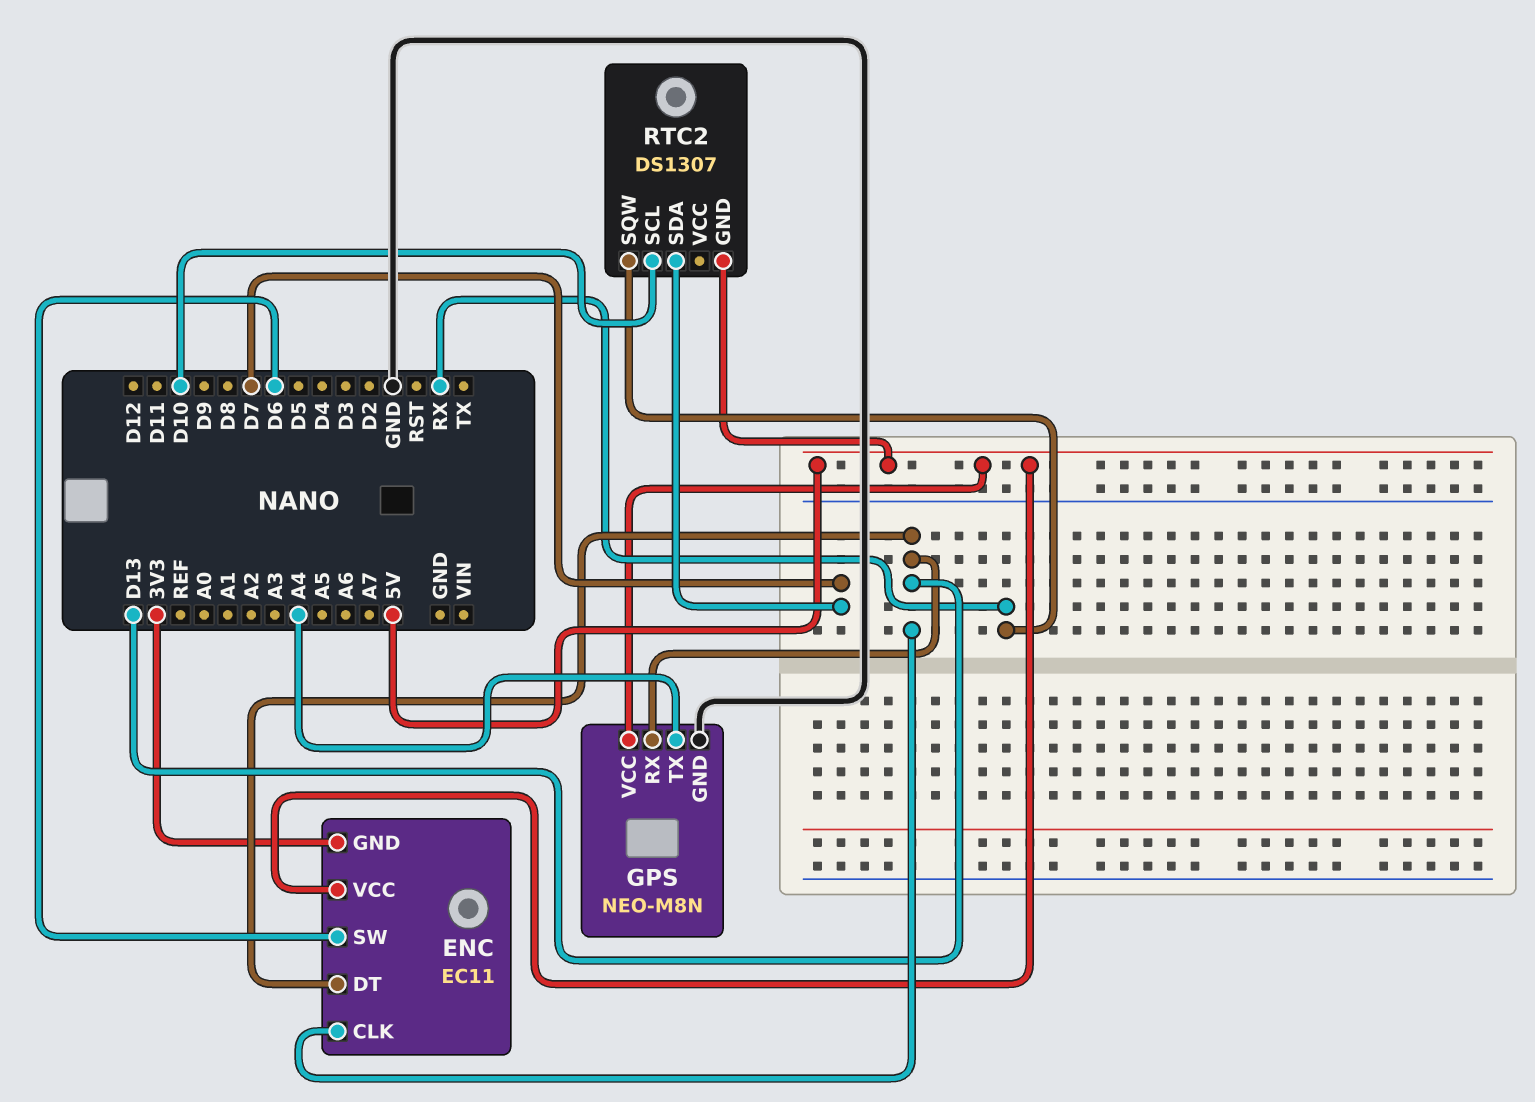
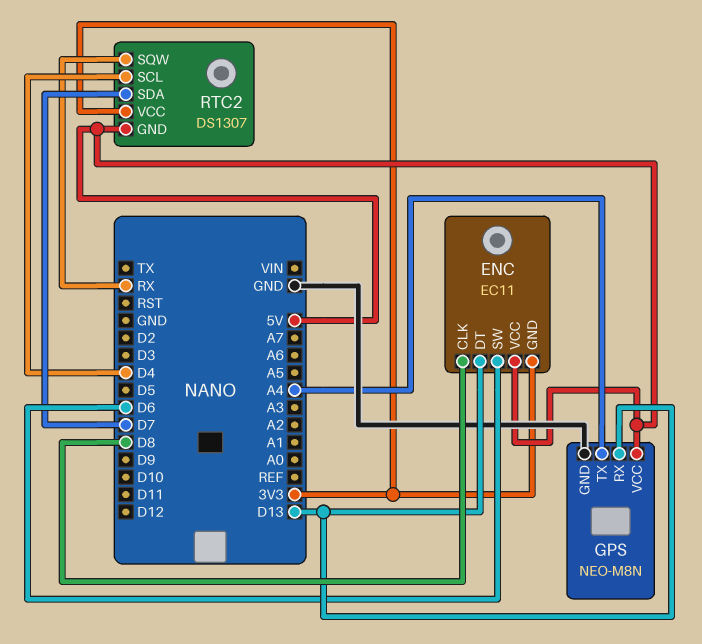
ENC pin CLK: D13 -> D8
RTC2 pin SCL: D10 -> D4
RTC2 pin VCC: none -> 3V3

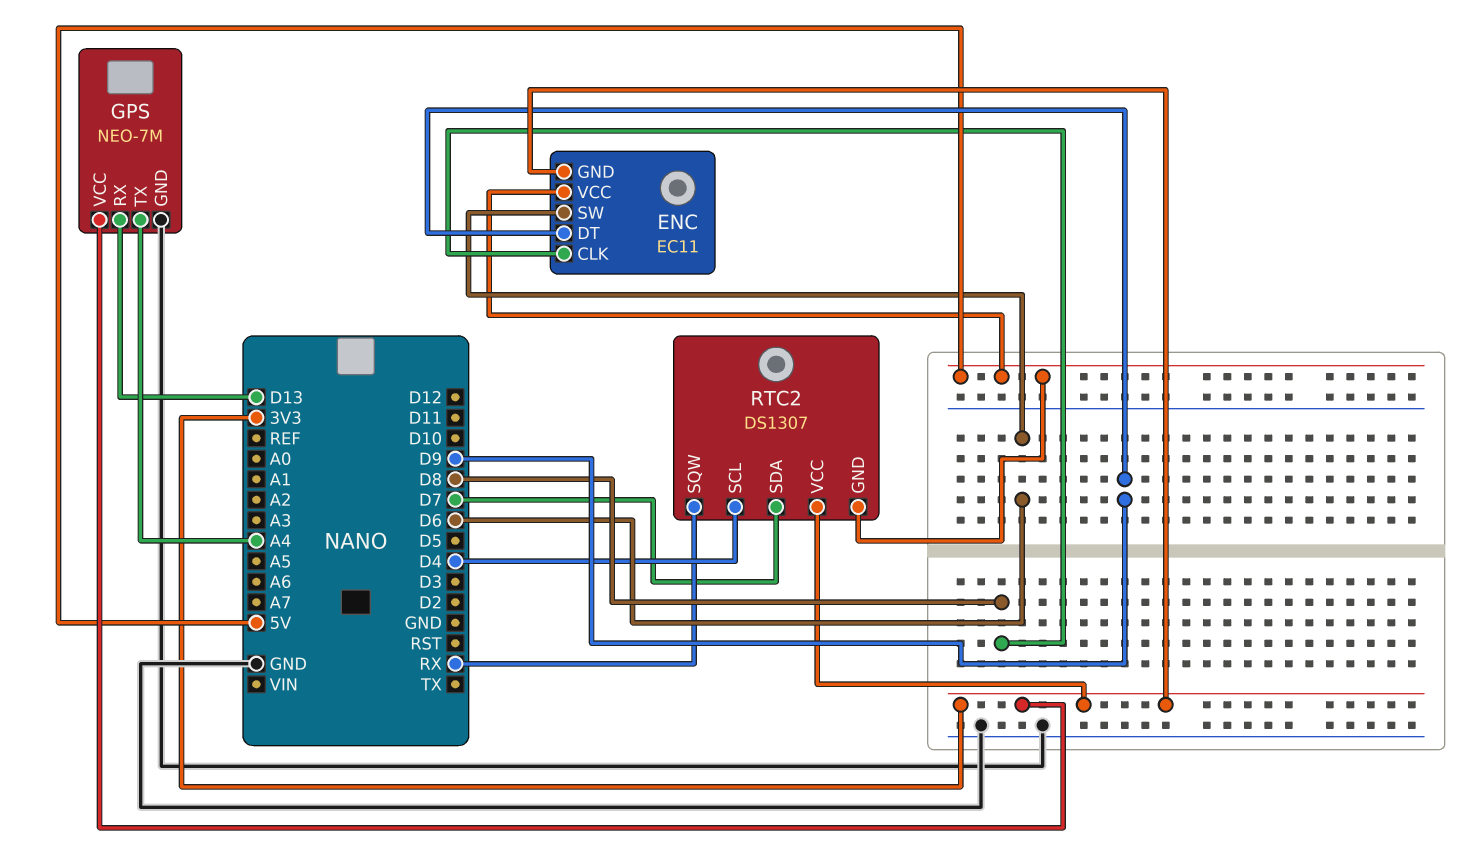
ENC pin DT: D13 -> D9
GPS: NEO-M8N -> NEO-7M
GPS pin VCC: 5V -> 3V3

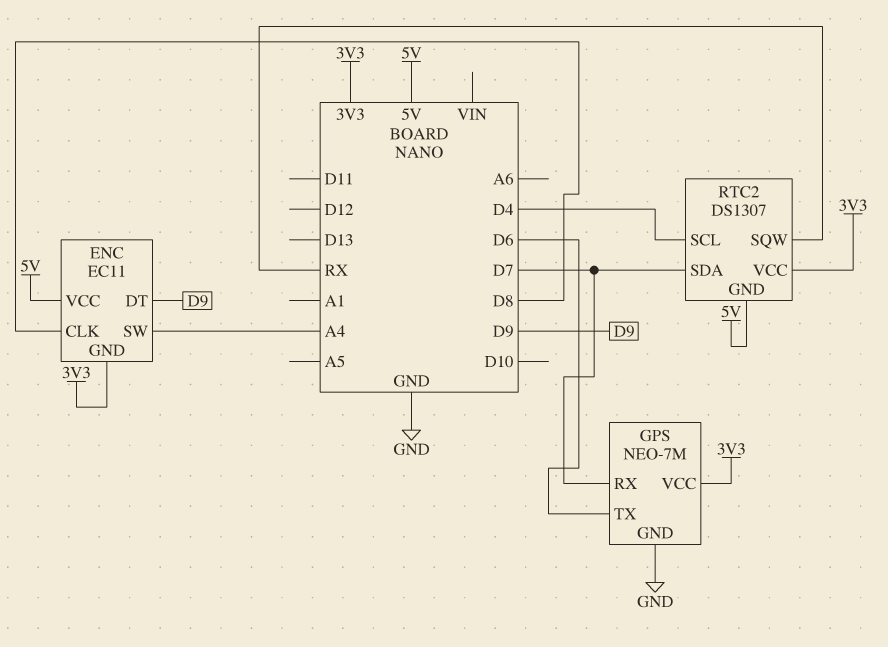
ENC pin SW: D6 -> A4
GPS pin RX: D13 -> D7
GPS pin TX: A4 -> D6

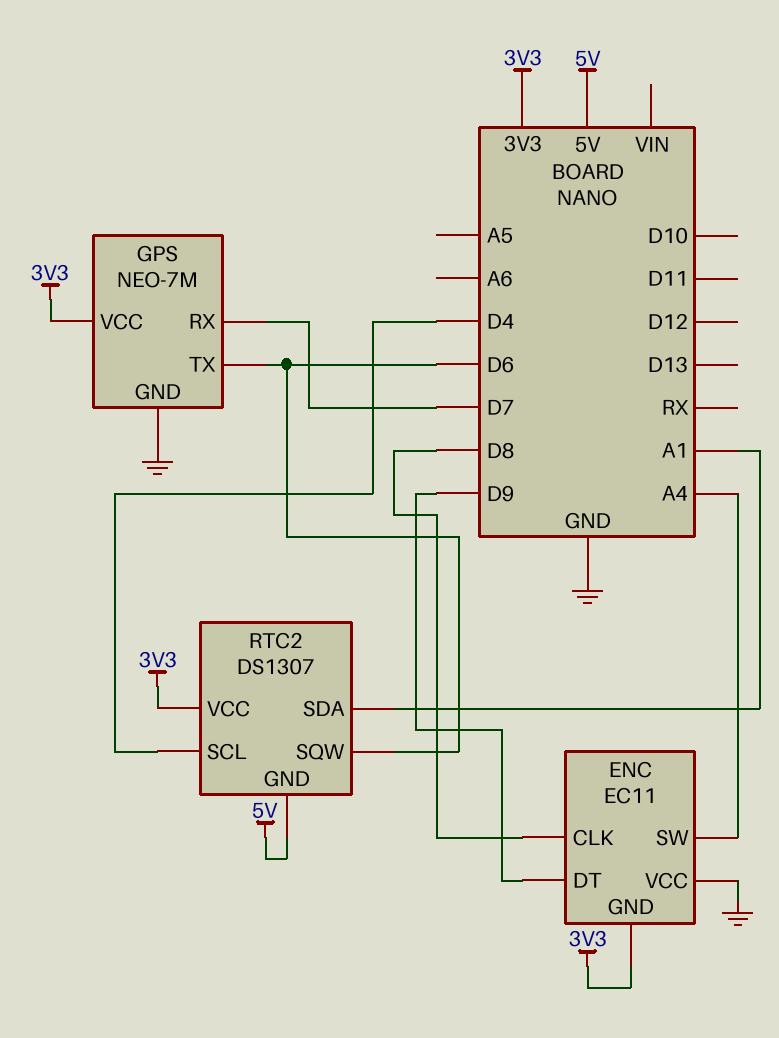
ENC pin VCC: 5V -> GND
RTC2 pin SDA: D7 -> A1
RTC2 pin SQW: RX -> D6

